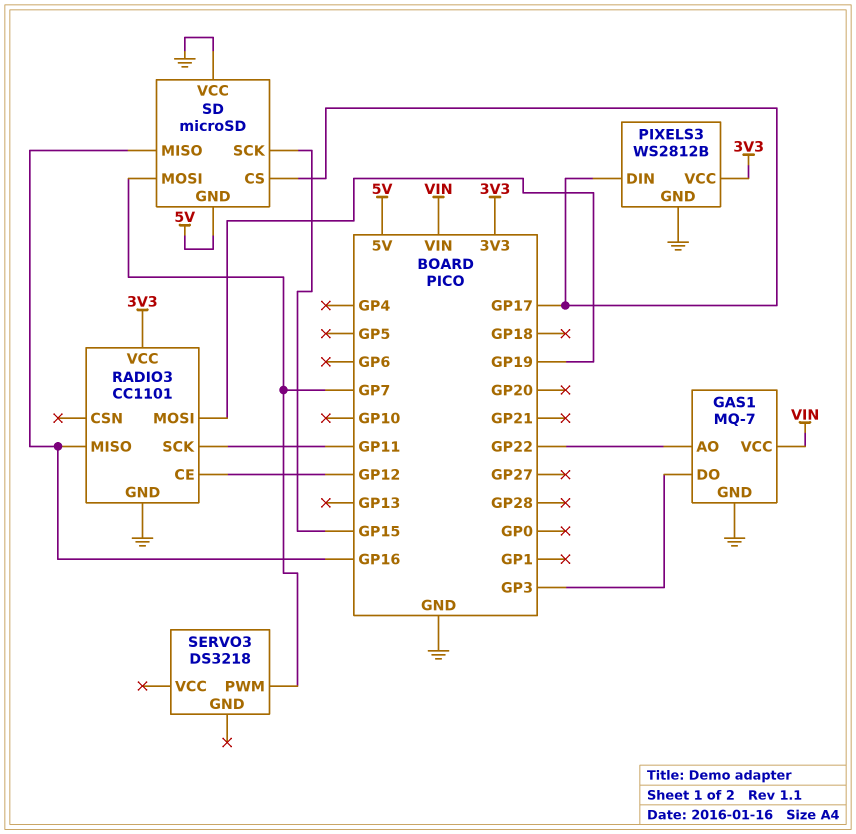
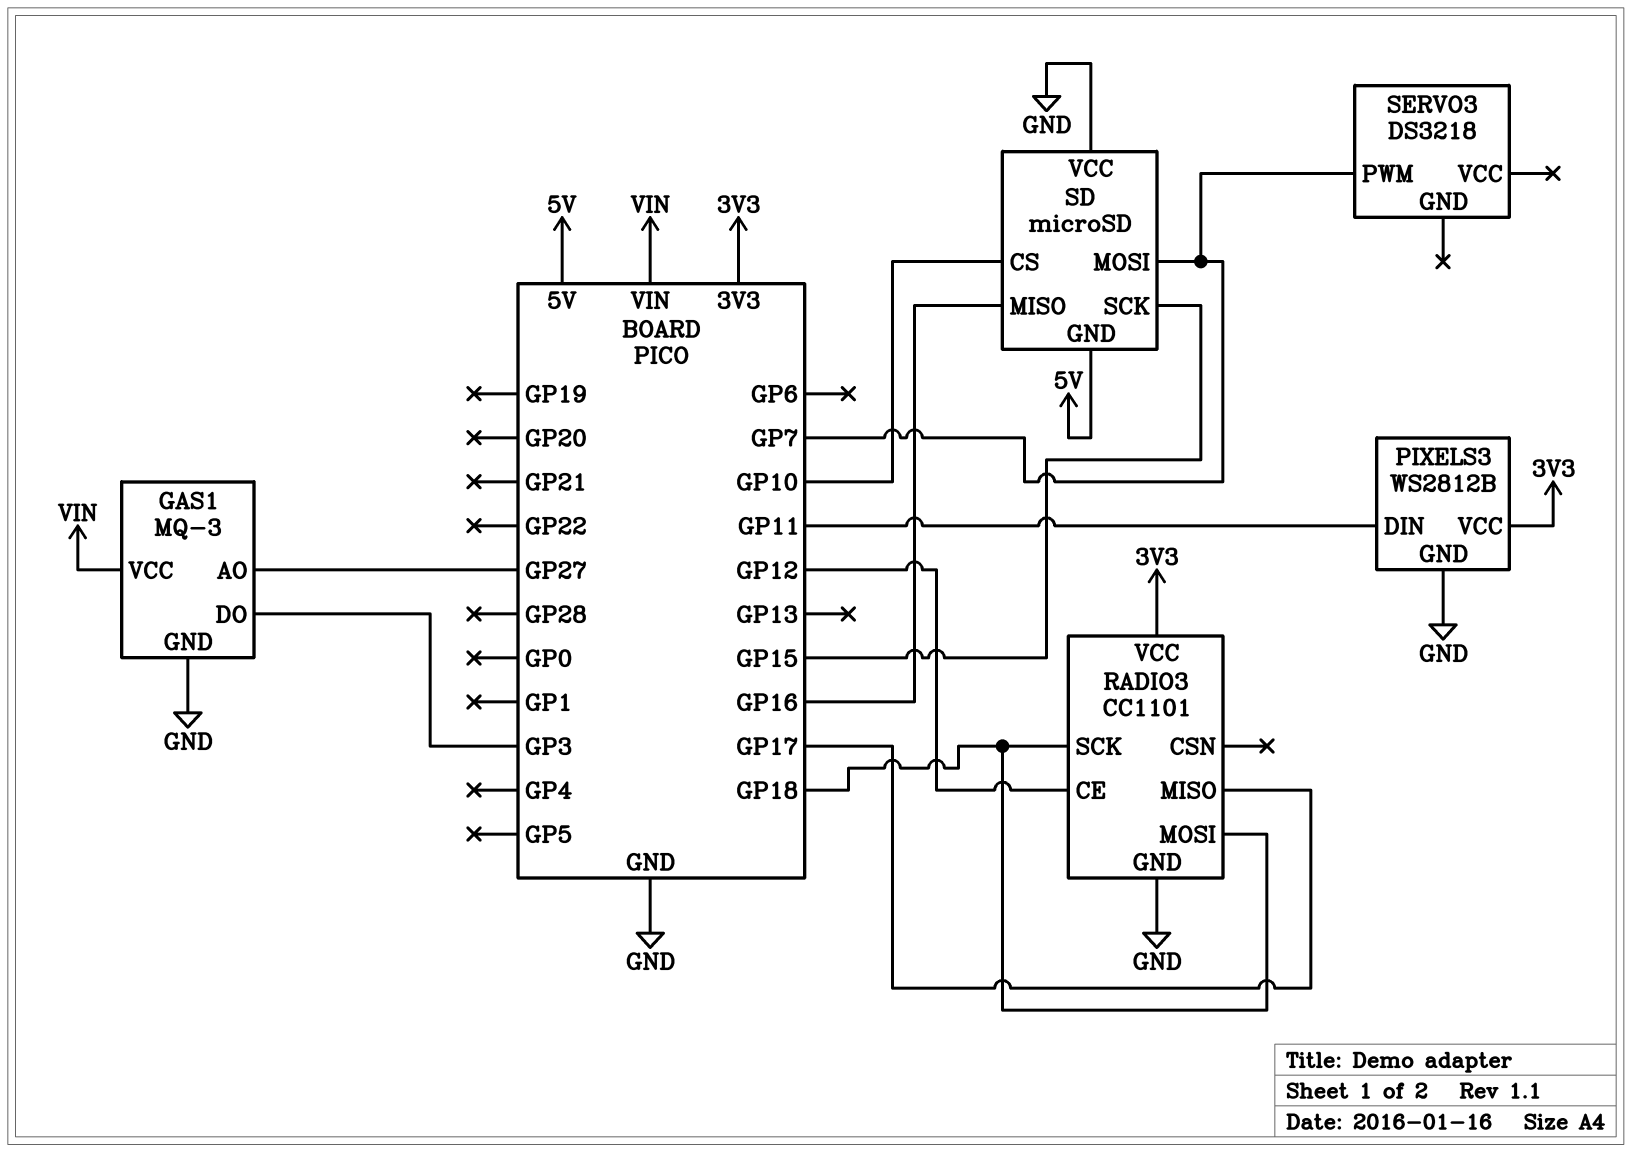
GAS1: MQ-7 -> MQ-3
GAS1 pin AO: GP22 -> GP27
PIXELS3 pin DIN: GP17 -> GP11
RADIO3 pin MISO: GP16 -> GP17
RADIO3 pin MOSI: GP19 -> GP18
RADIO3 pin SCK: GP11 -> GP18
SD pin CS: GP17 -> GP10

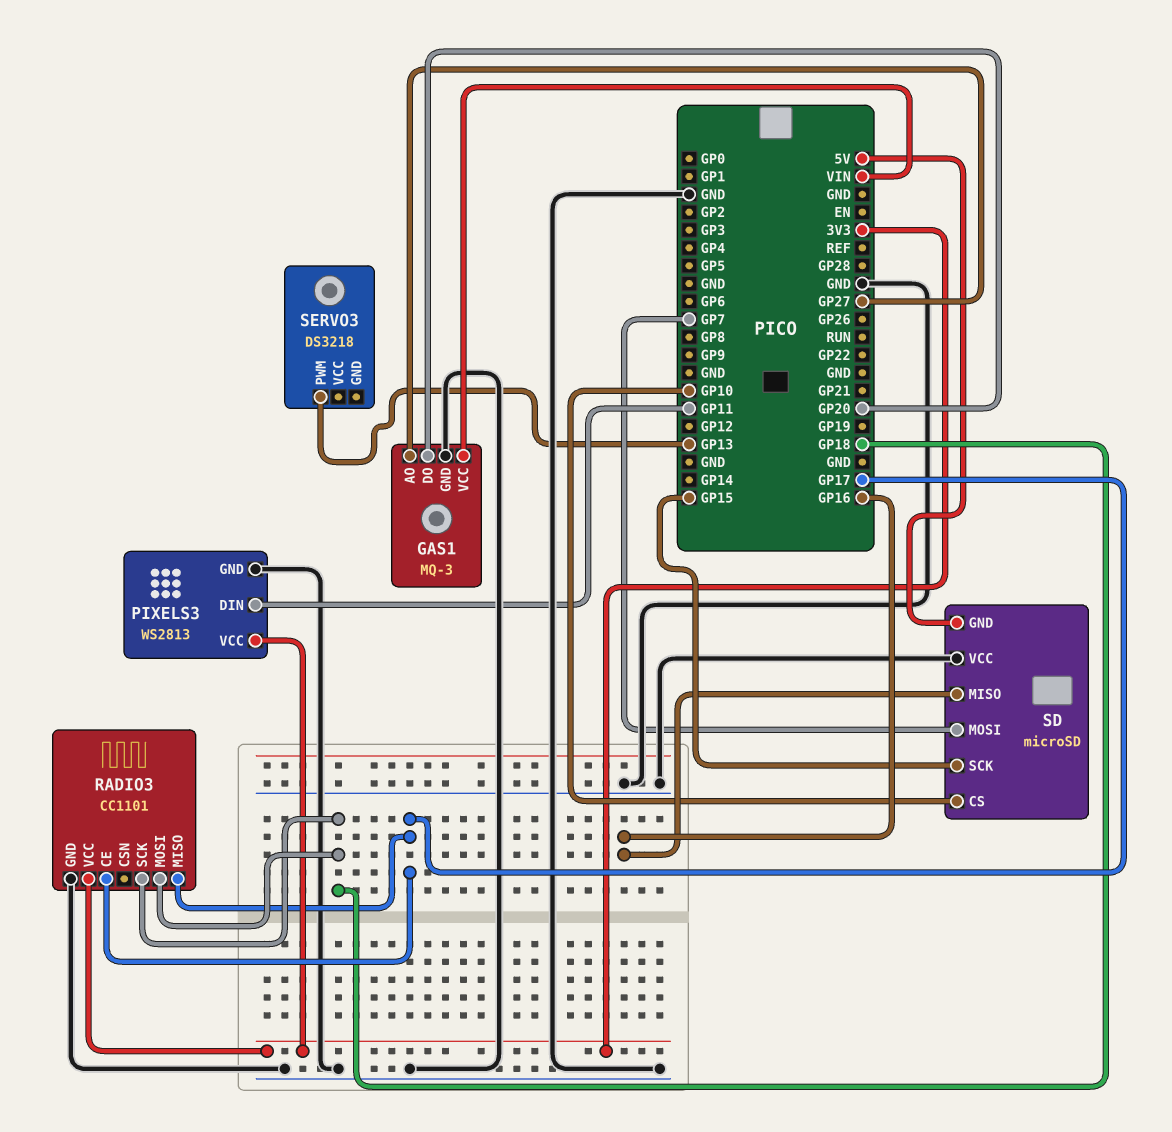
GAS1 pin DO: GP3 -> GP20
PIXELS3: WS2812B -> WS2813
RADIO3 pin CE: GP12 -> GP17
SERVO3 pin PWM: GP7 -> GP13

